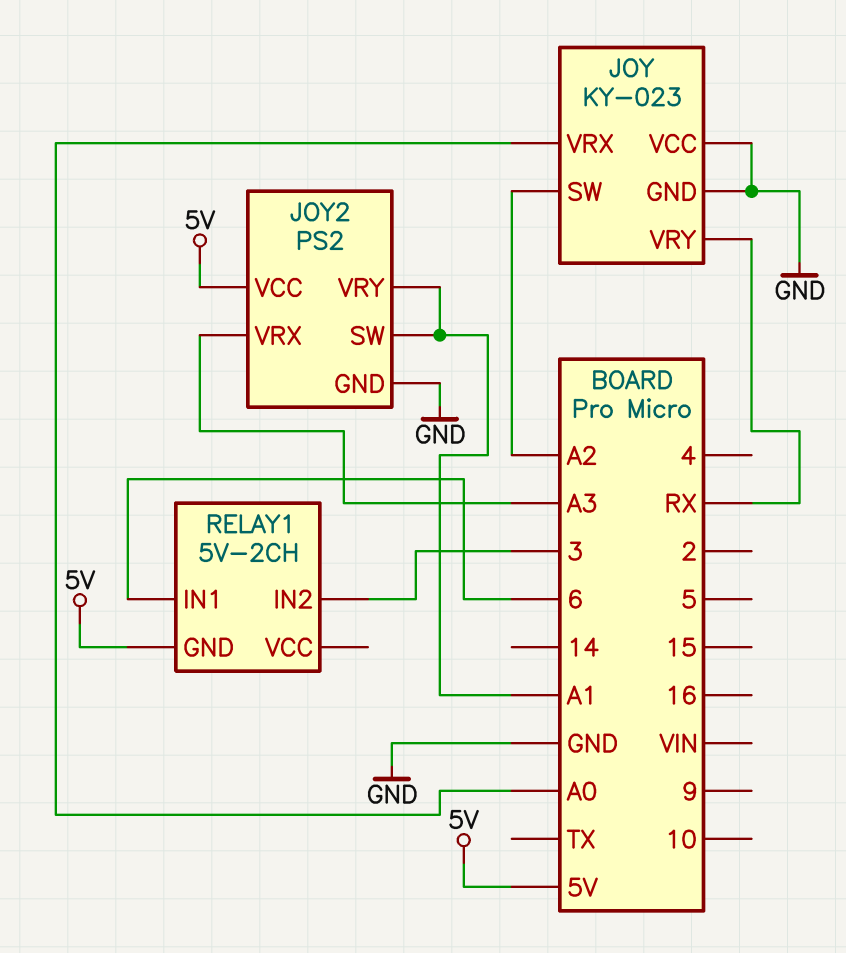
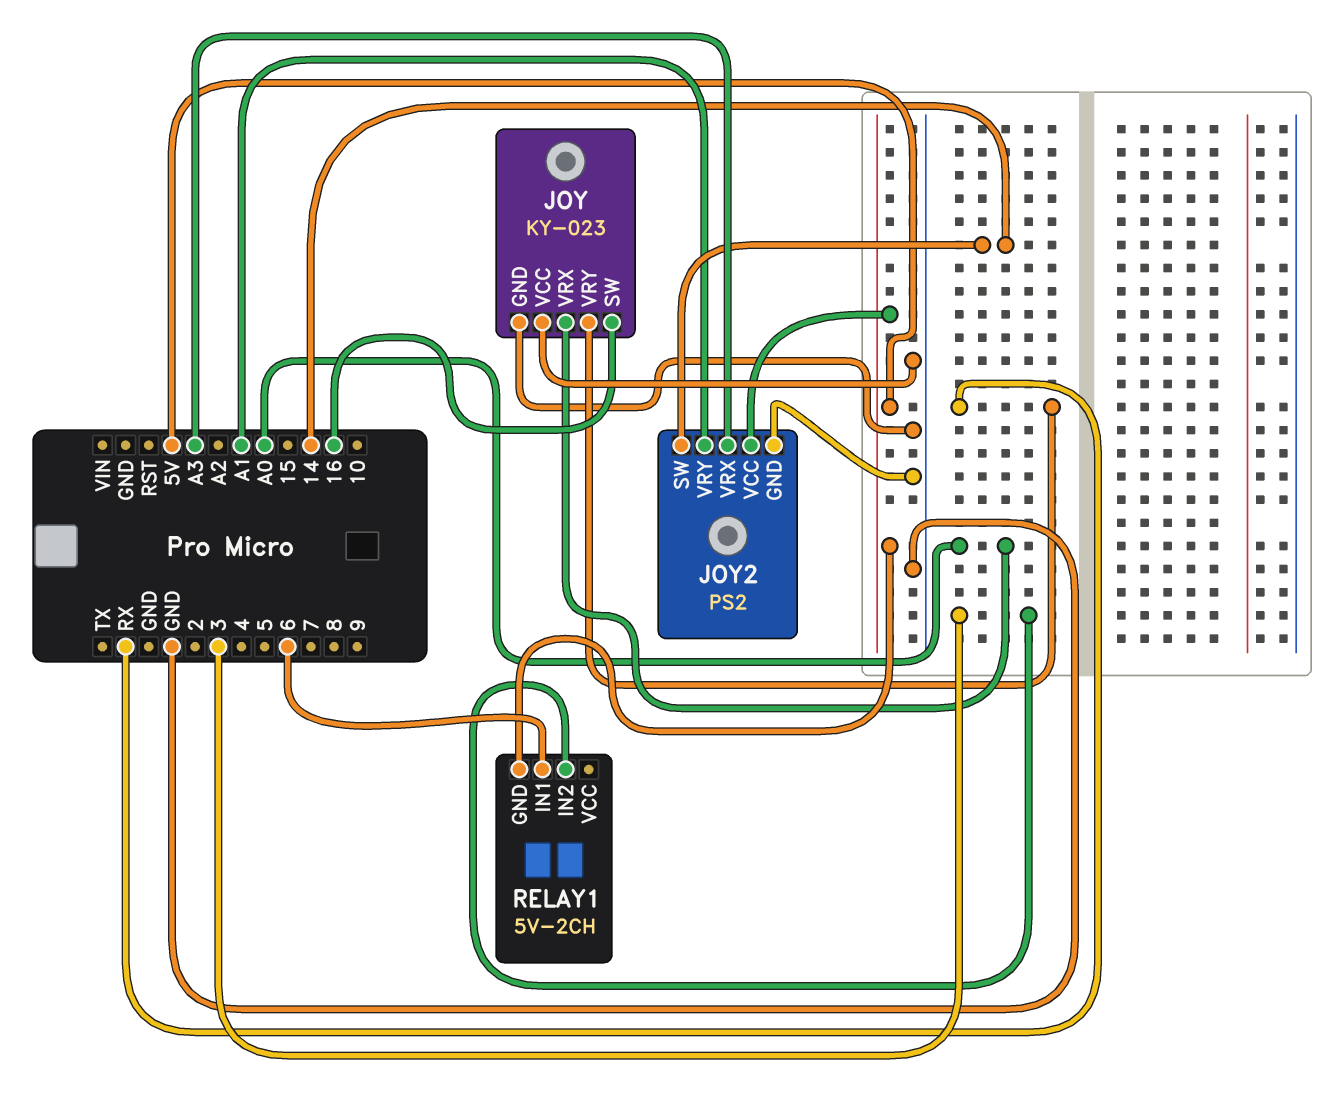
JOY pin SW: A2 -> 16
JOY2 pin SW: A1 -> 14

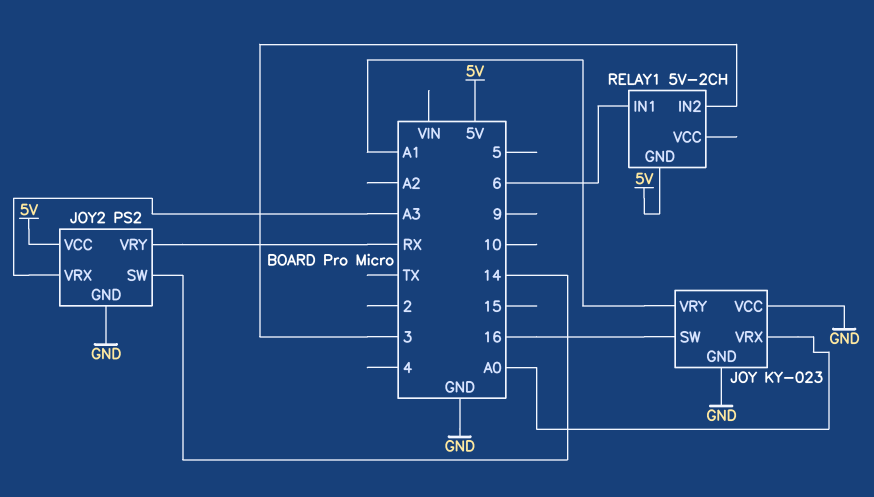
JOY pin VRY: RX -> A1
JOY2 pin VRY: A1 -> RX

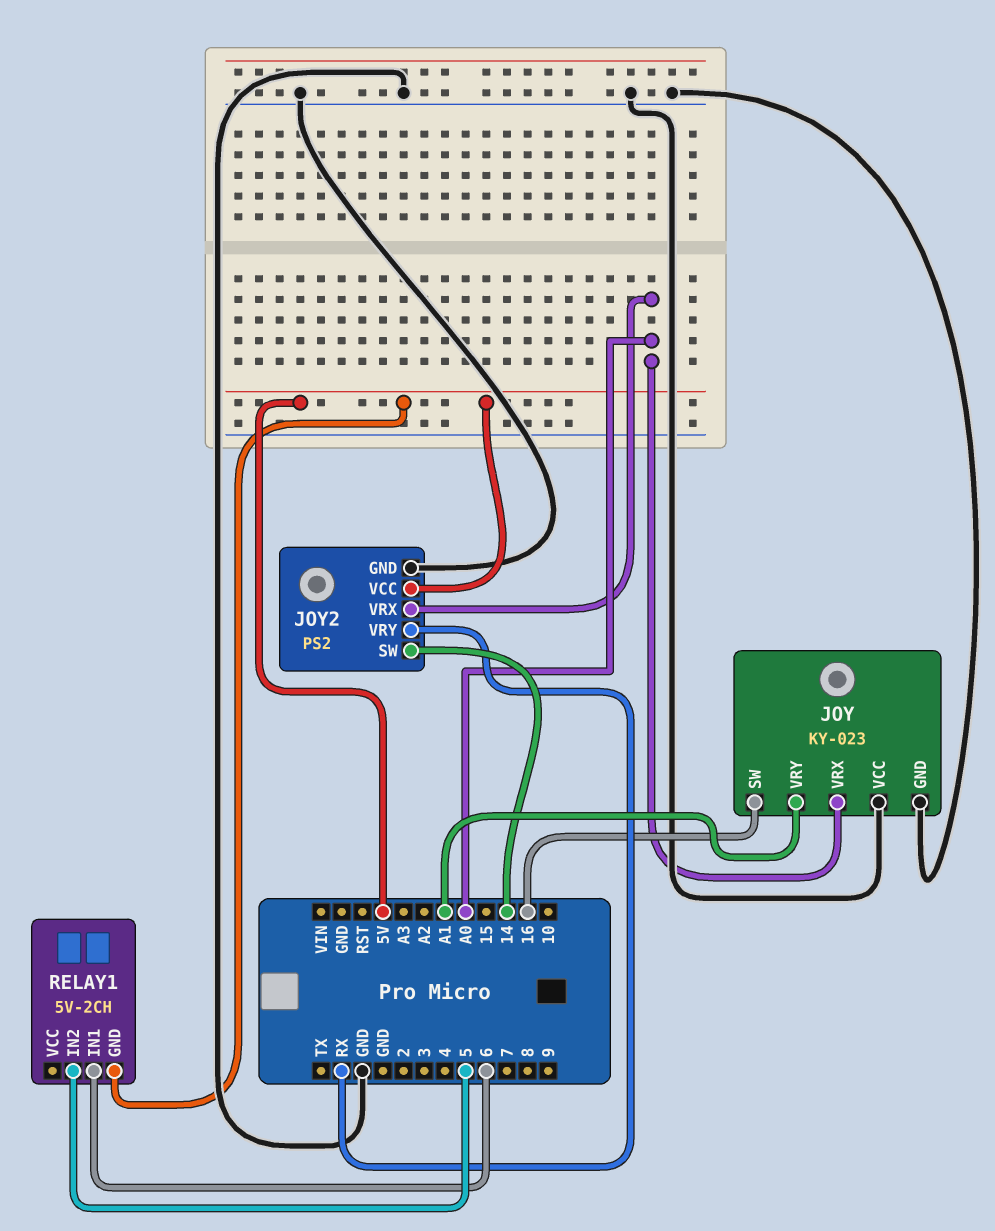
JOY2 pin VRX: A3 -> A0
RELAY1 pin IN2: 3 -> 5

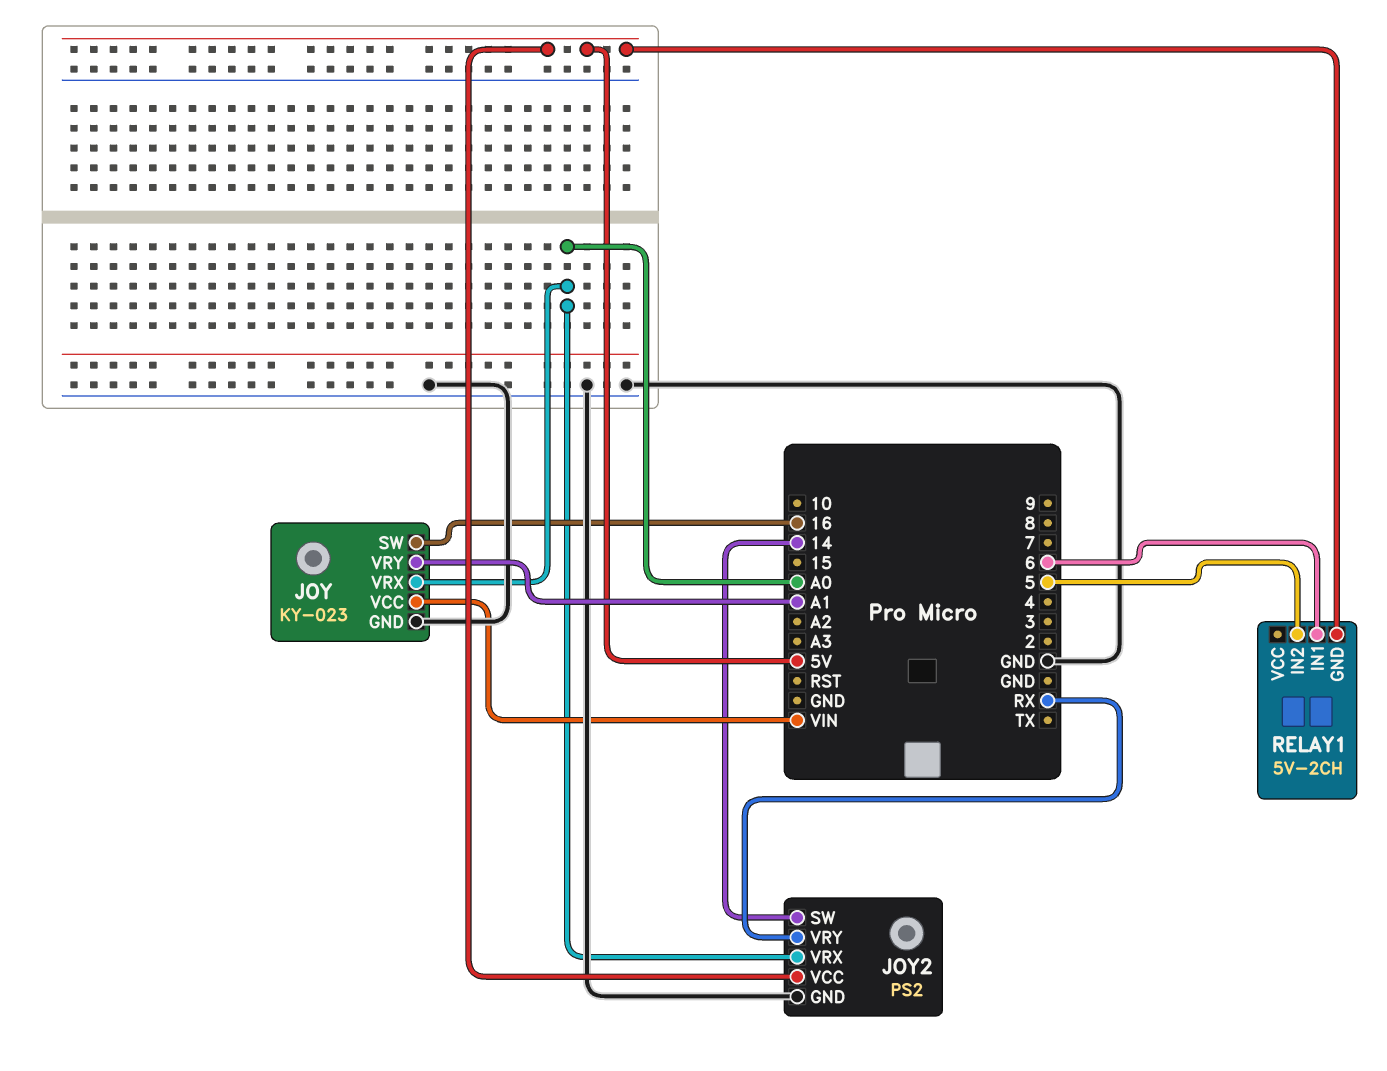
JOY pin VCC: GND -> VIN

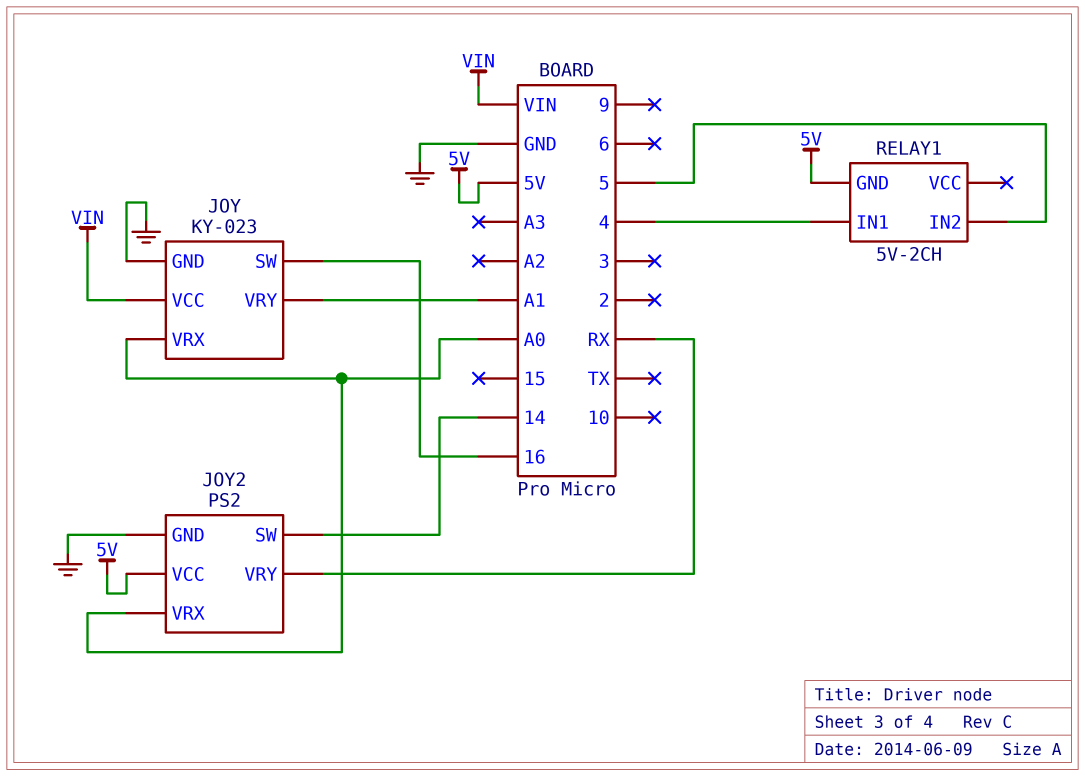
RELAY1 pin IN1: 6 -> 4

